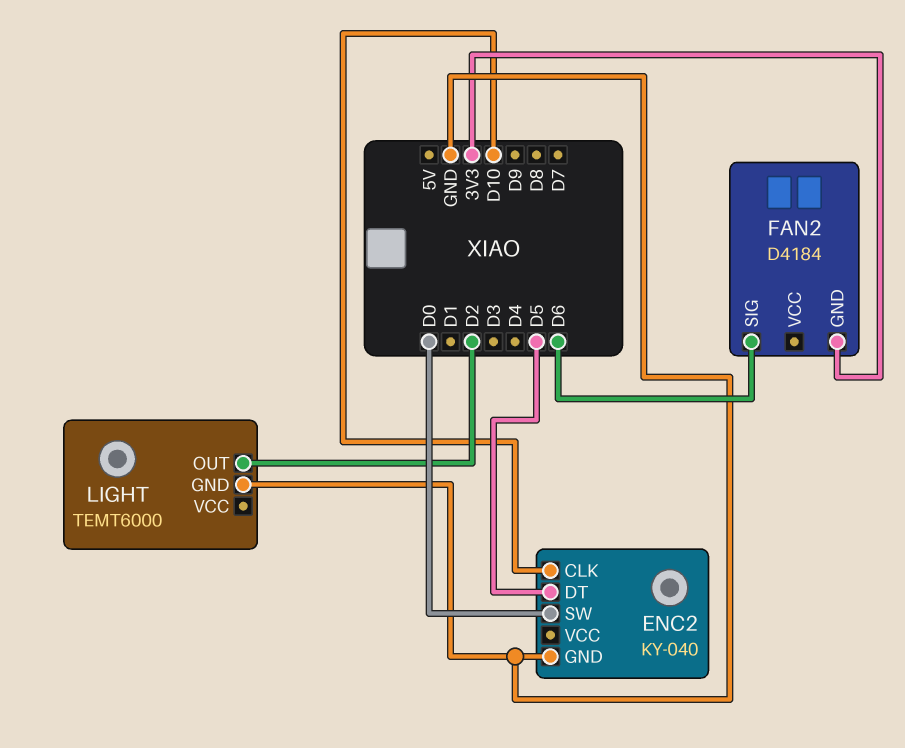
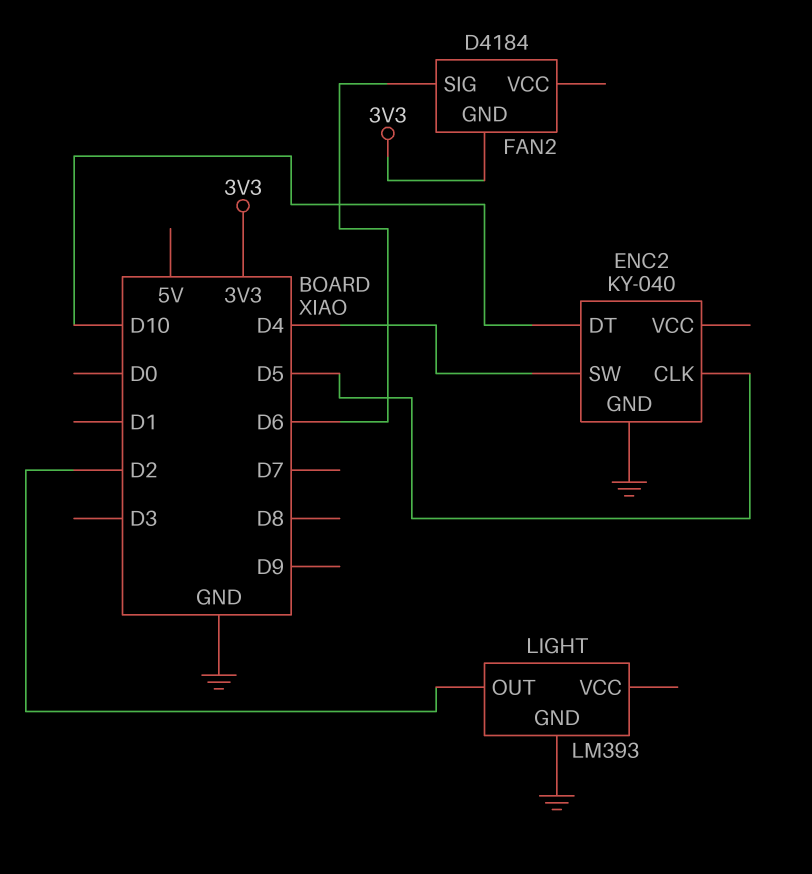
ENC2 pin CLK: D10 -> D5
ENC2 pin DT: D5 -> D10
ENC2 pin SW: D0 -> D4
LIGHT: TEMT6000 -> LM393

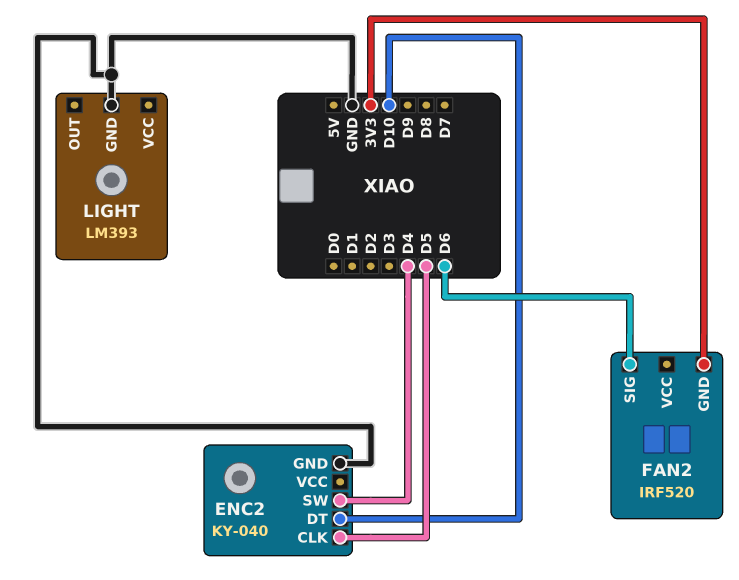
FAN2: D4184 -> IRF520
LIGHT pin OUT: D2 -> none

